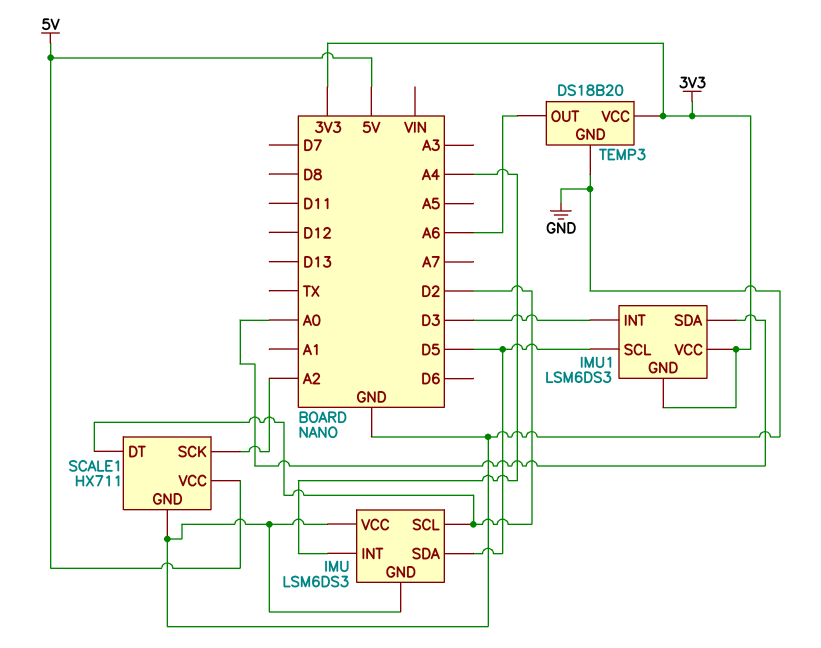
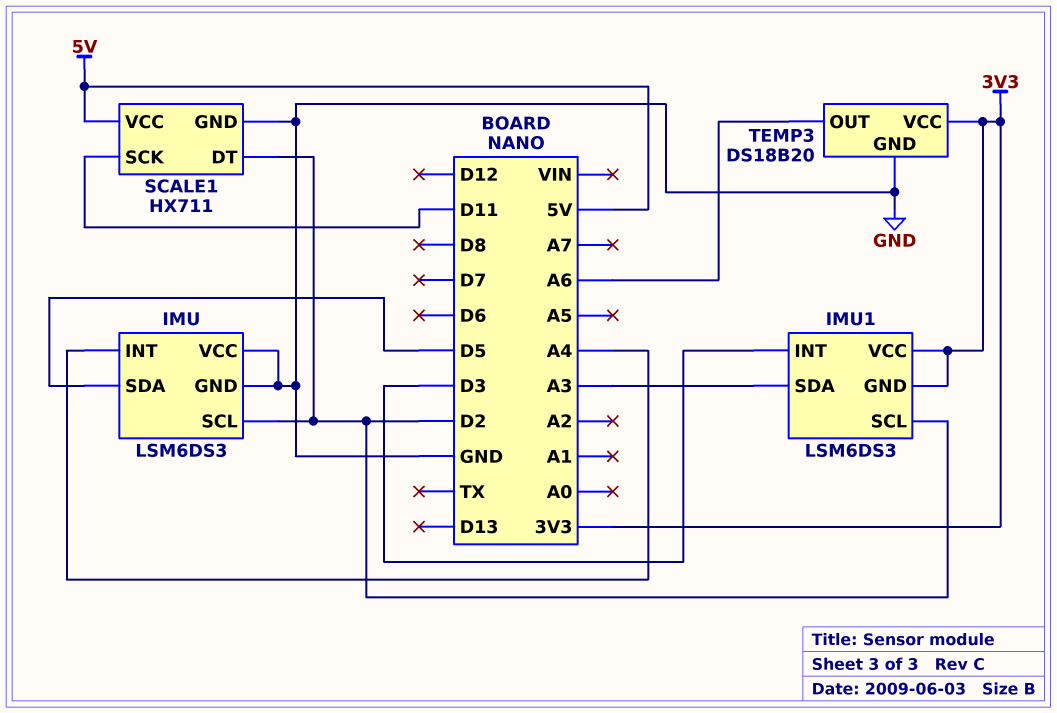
IMU1 pin SCL: D5 -> D2
IMU1 pin SDA: A0 -> A3
SCALE1 pin SCK: A2 -> D11

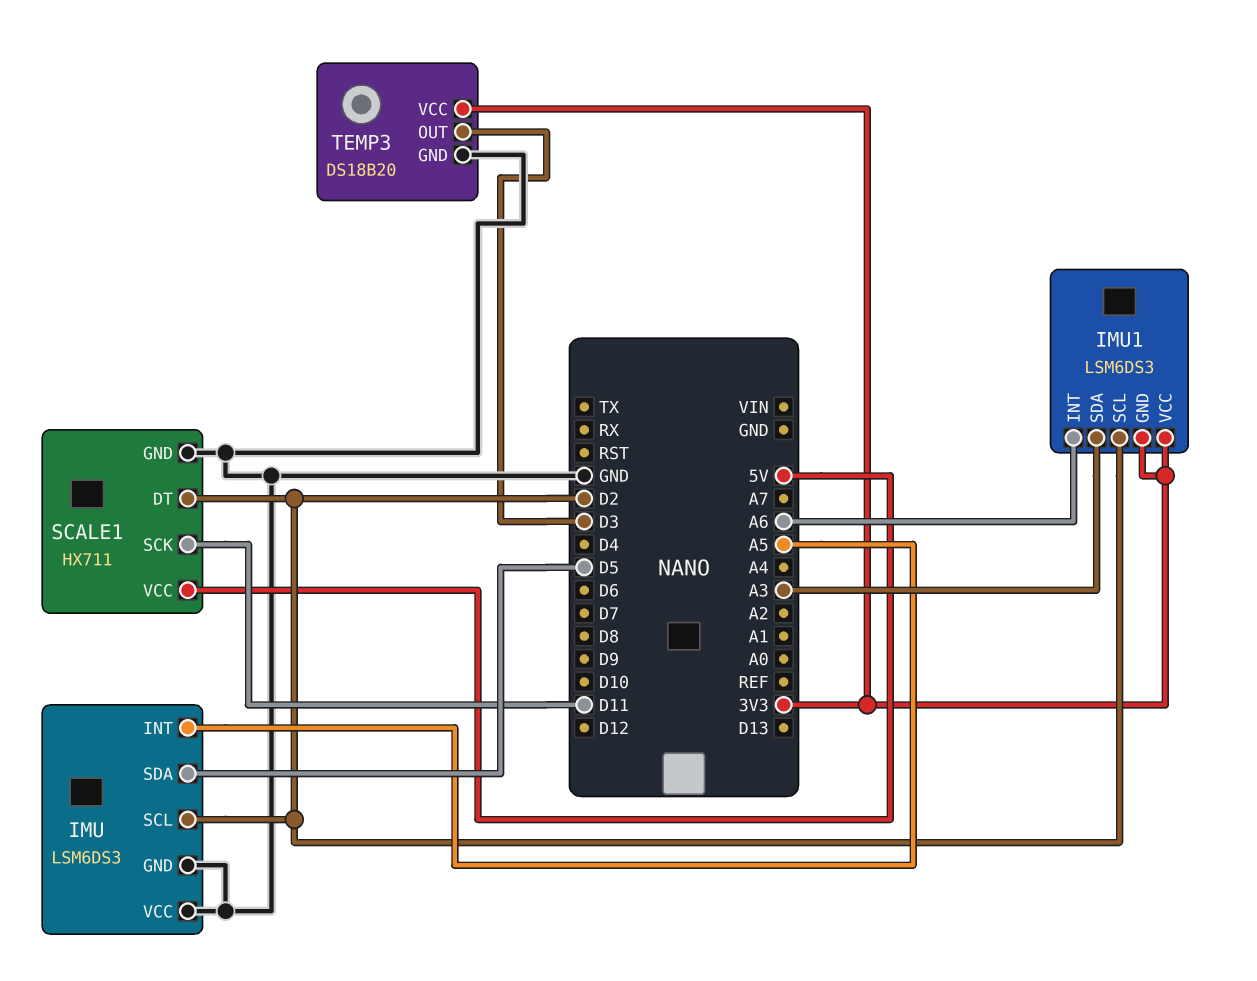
IMU pin INT: A4 -> A5
IMU1 pin INT: D3 -> A6
TEMP3 pin OUT: A6 -> D3

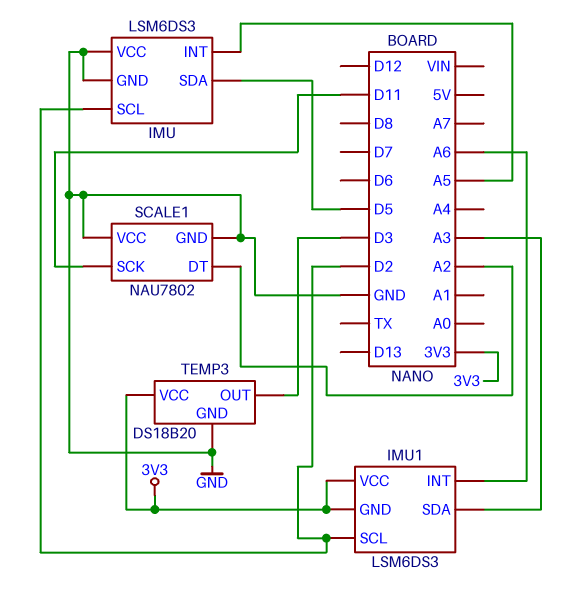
SCALE1: HX711 -> NAU7802
SCALE1 pin DT: D2 -> A2
SCALE1 pin VCC: 5V -> GND

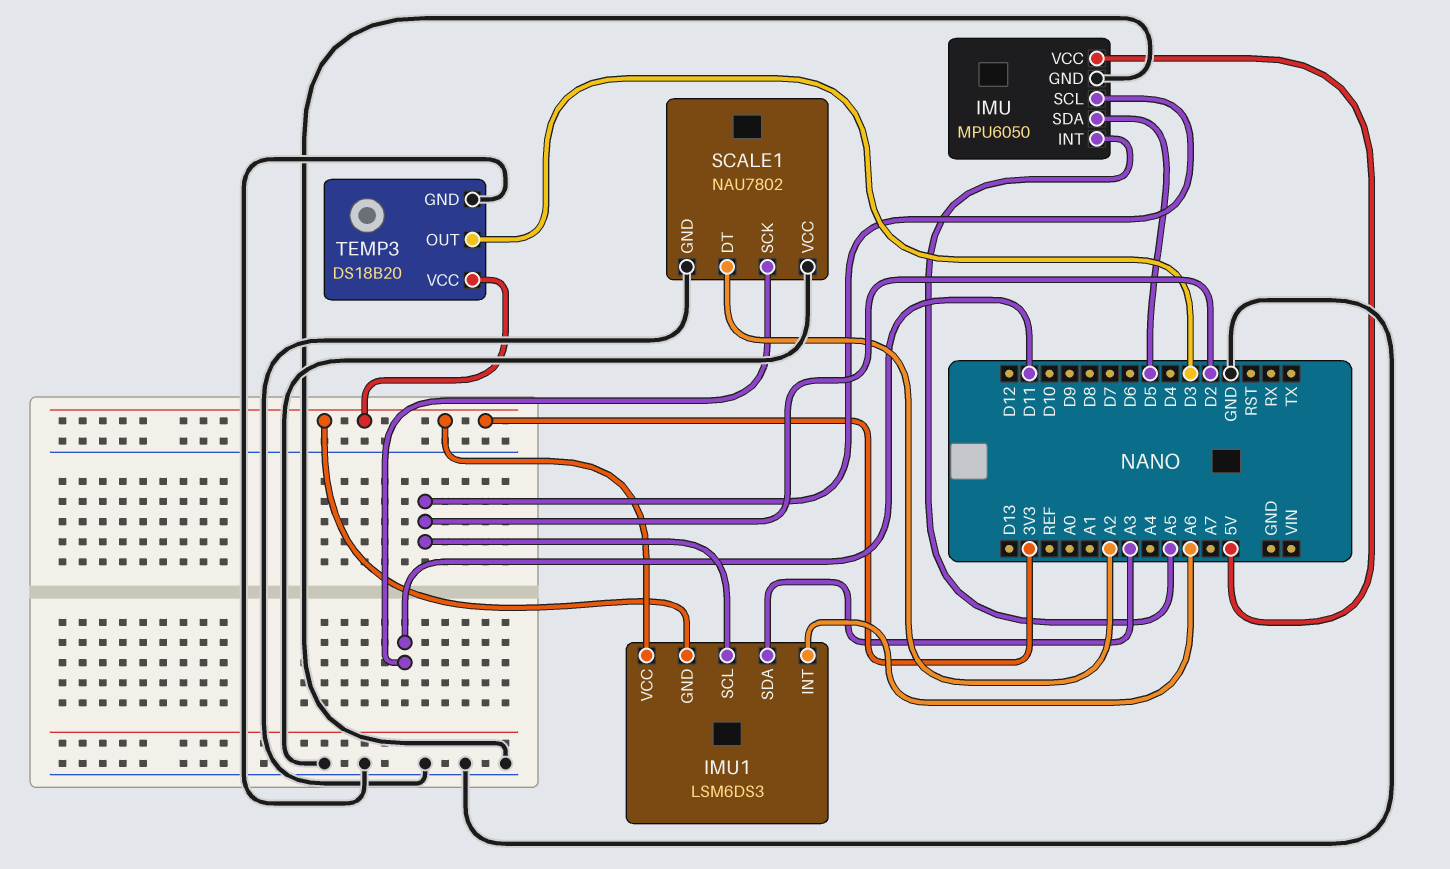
IMU: LSM6DS3 -> MPU6050
IMU pin VCC: GND -> 5V

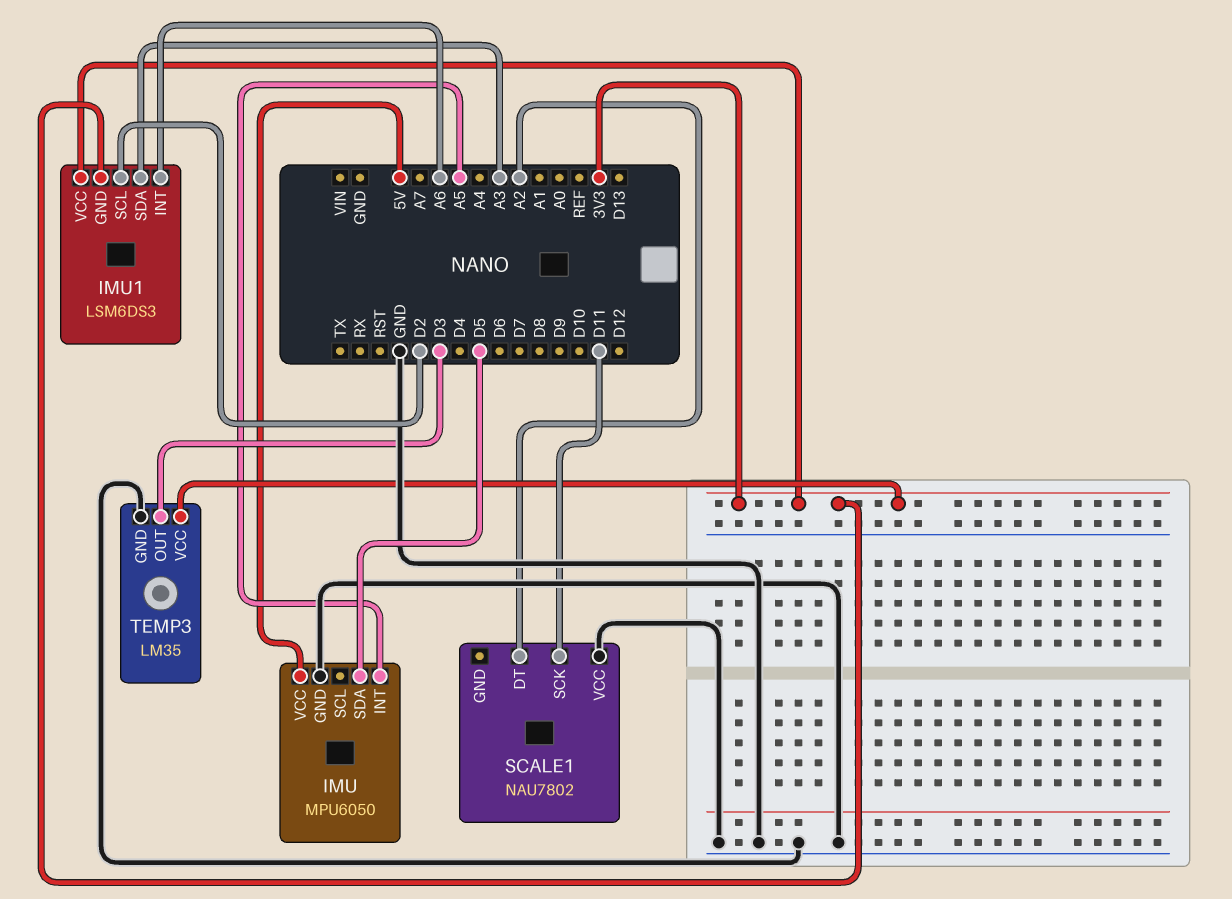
IMU pin SCL: D2 -> none
SCALE1 pin GND: GND -> none
TEMP3: DS18B20 -> LM35

